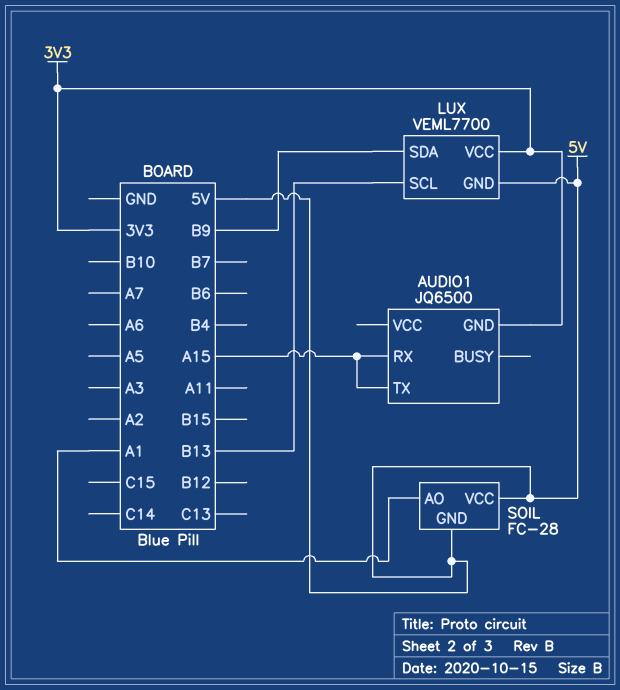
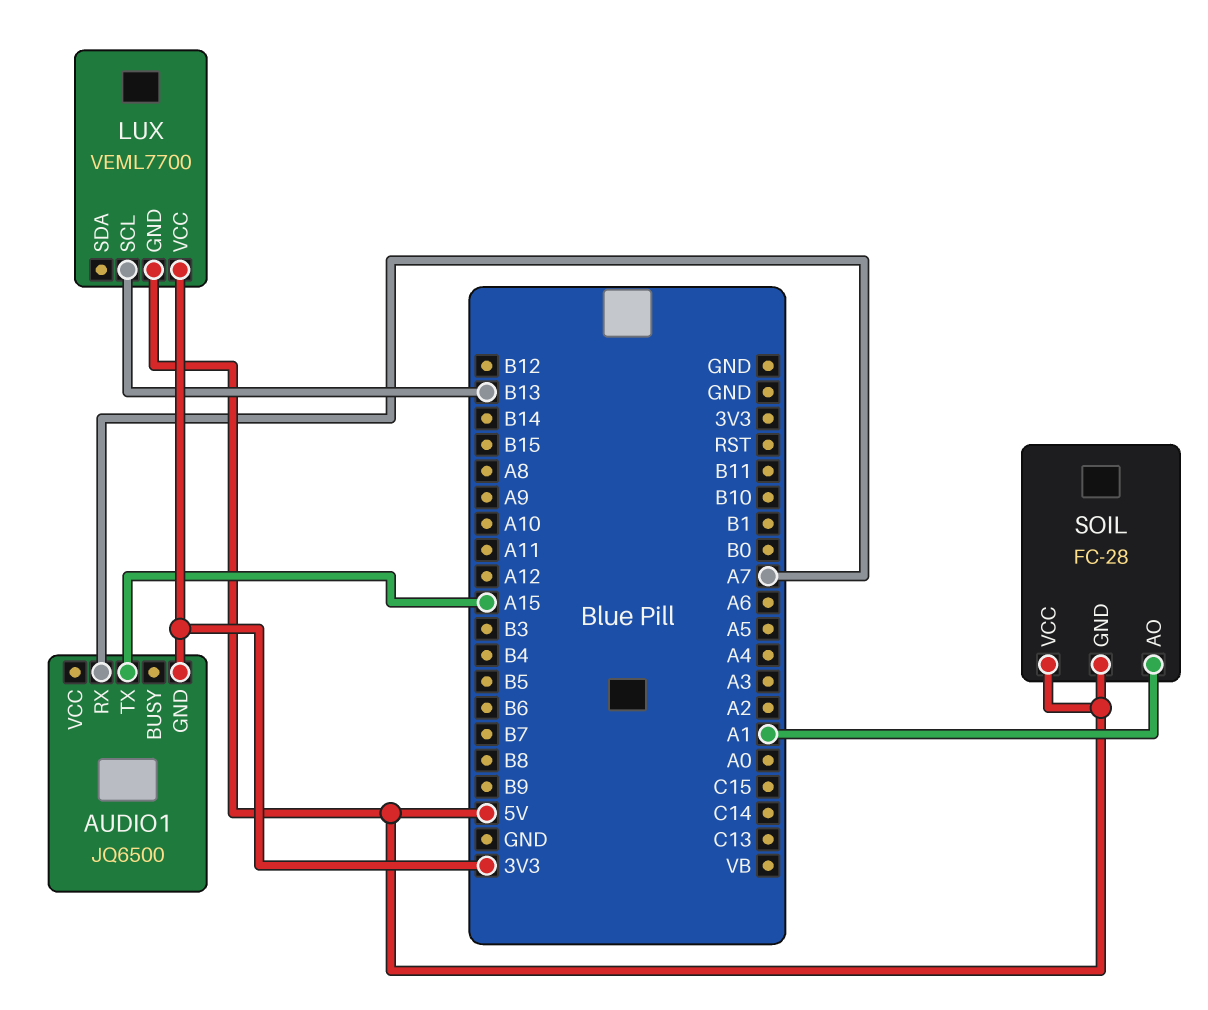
AUDIO1 pin RX: A15 -> A7
LUX pin SDA: B9 -> none

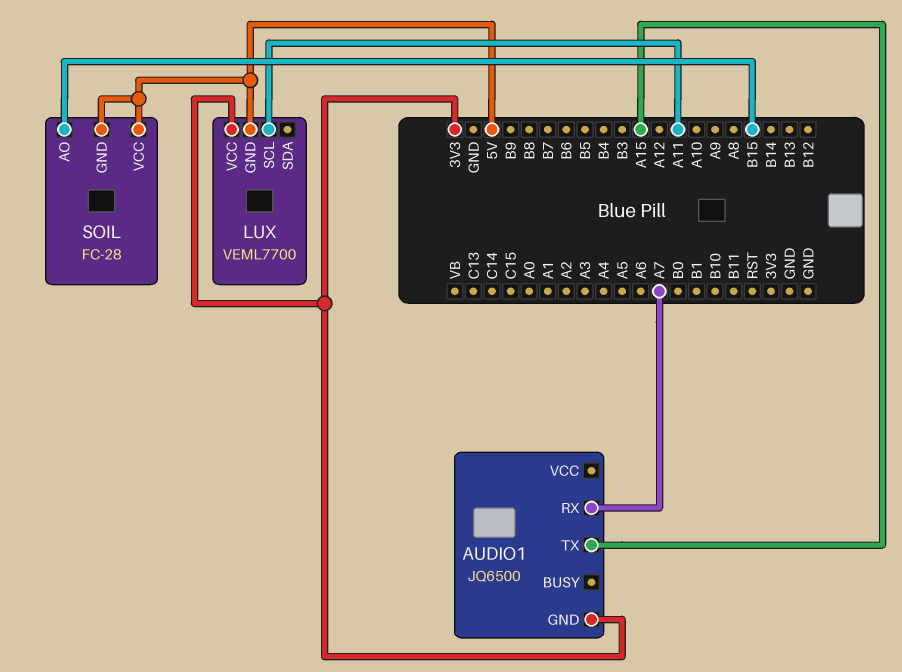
LUX pin SCL: B13 -> A11
SOIL pin AO: A1 -> B15

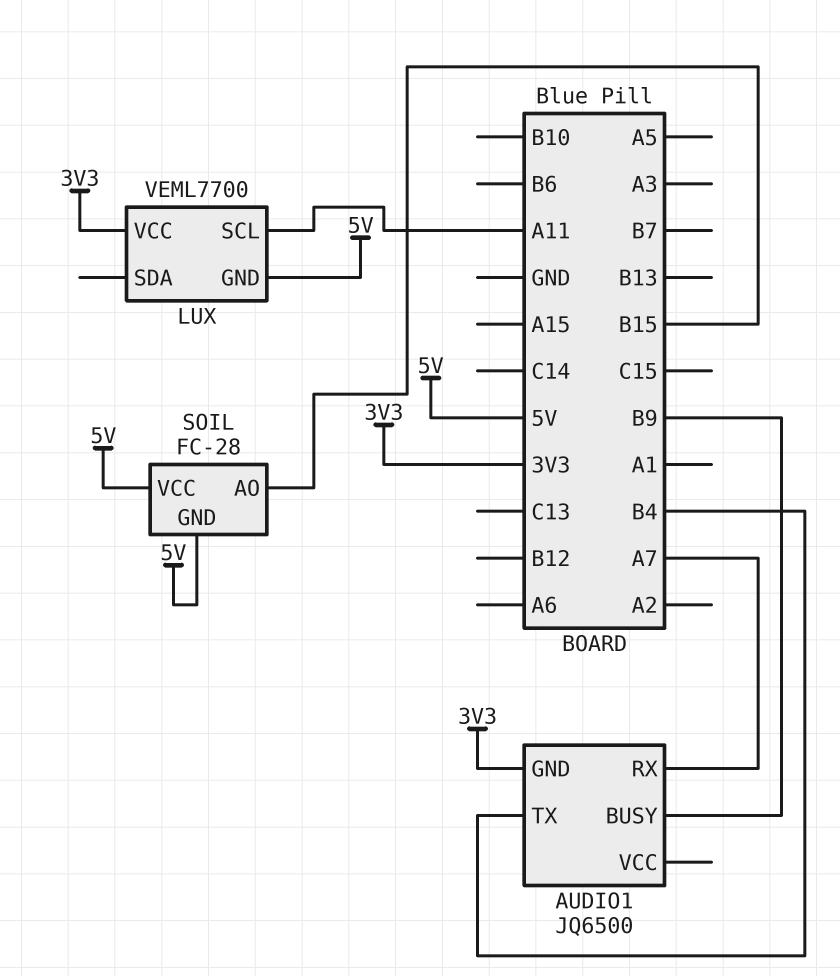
AUDIO1 pin BUSY: none -> B9
AUDIO1 pin TX: A15 -> B4

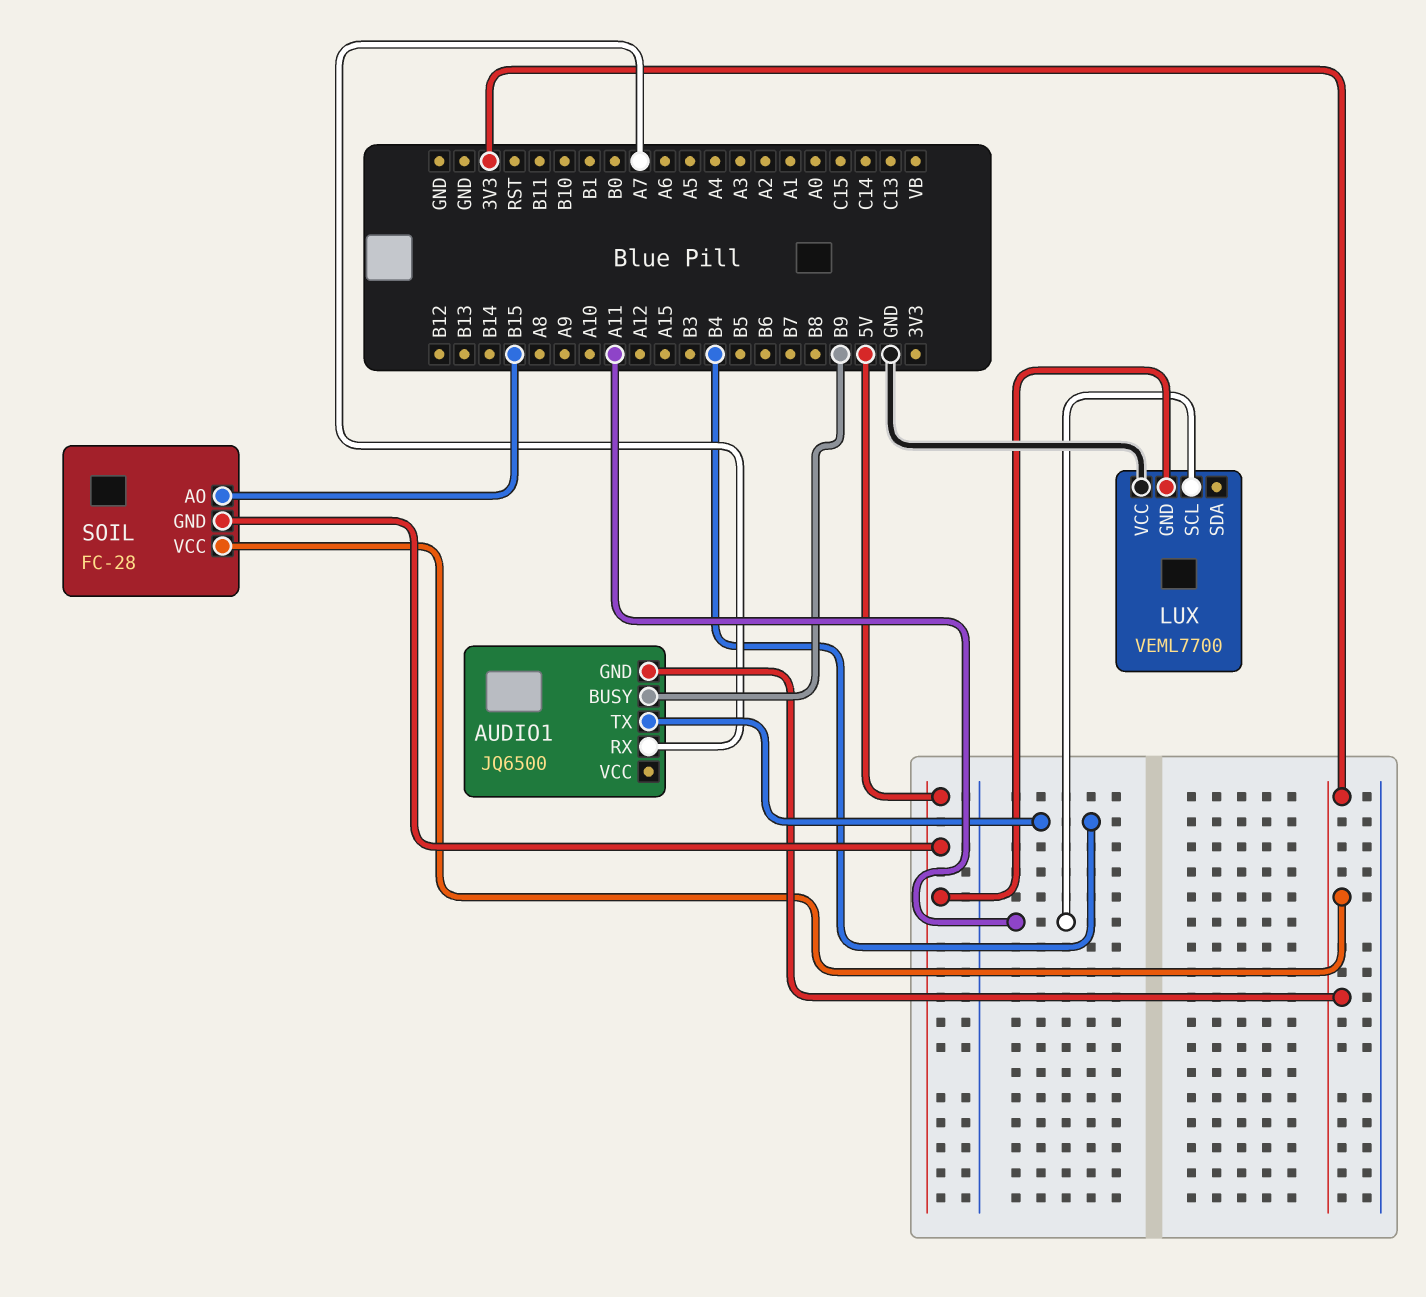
LUX pin VCC: 3V3 -> GND
SOIL pin VCC: 5V -> 3V3

